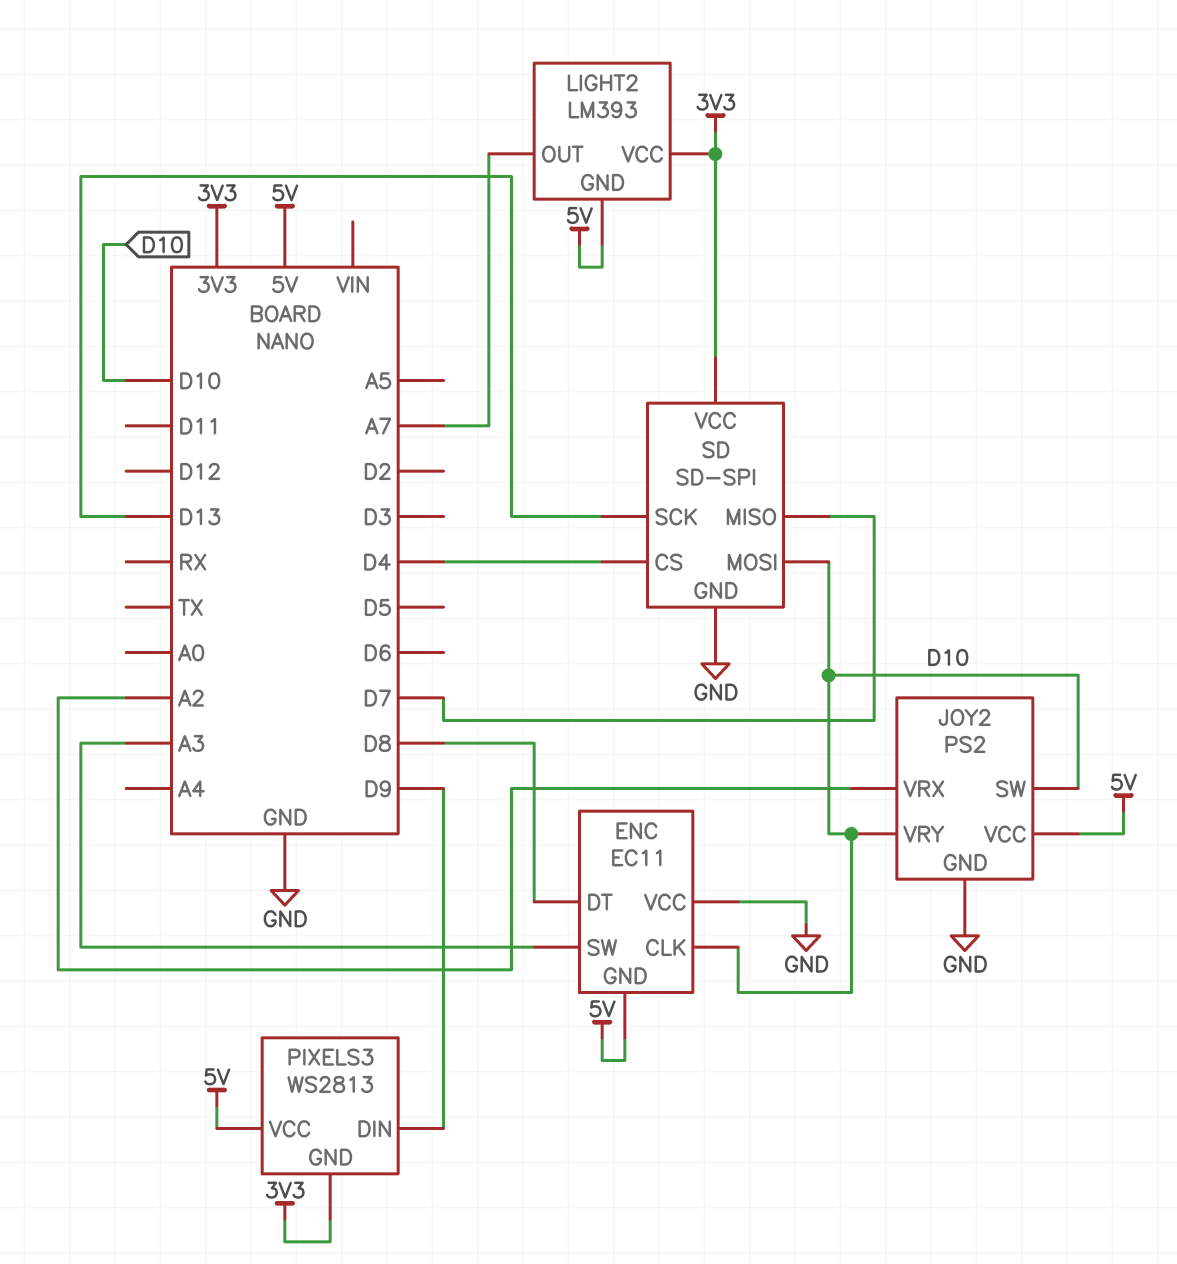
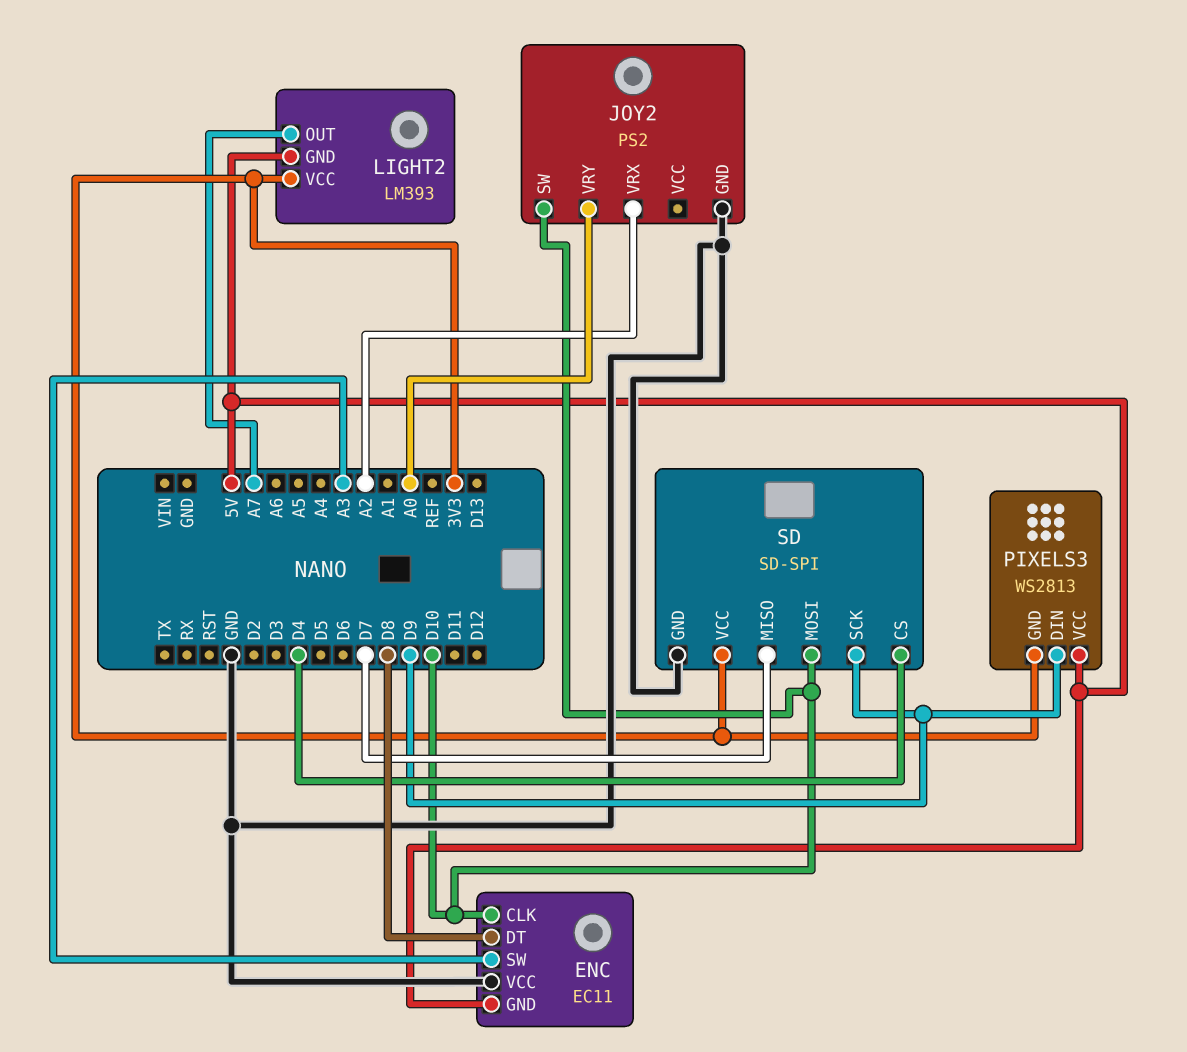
JOY2 pin VCC: 5V -> none
JOY2 pin VRY: D10 -> A0
SD pin SCK: D13 -> D9

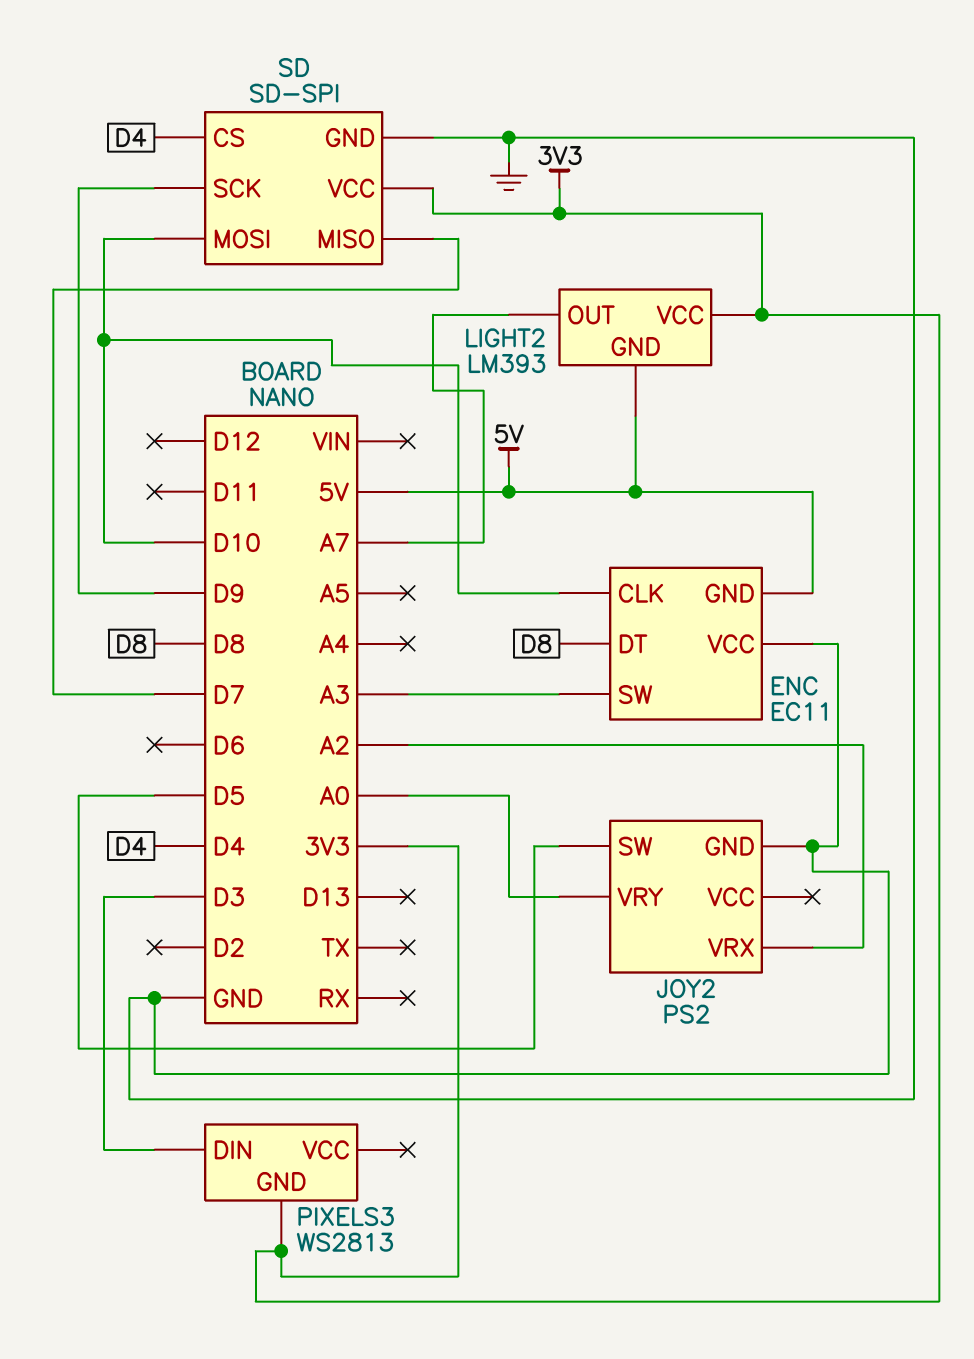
JOY2 pin SW: D10 -> D5
PIXELS3 pin DIN: D9 -> D3
PIXELS3 pin VCC: 5V -> none

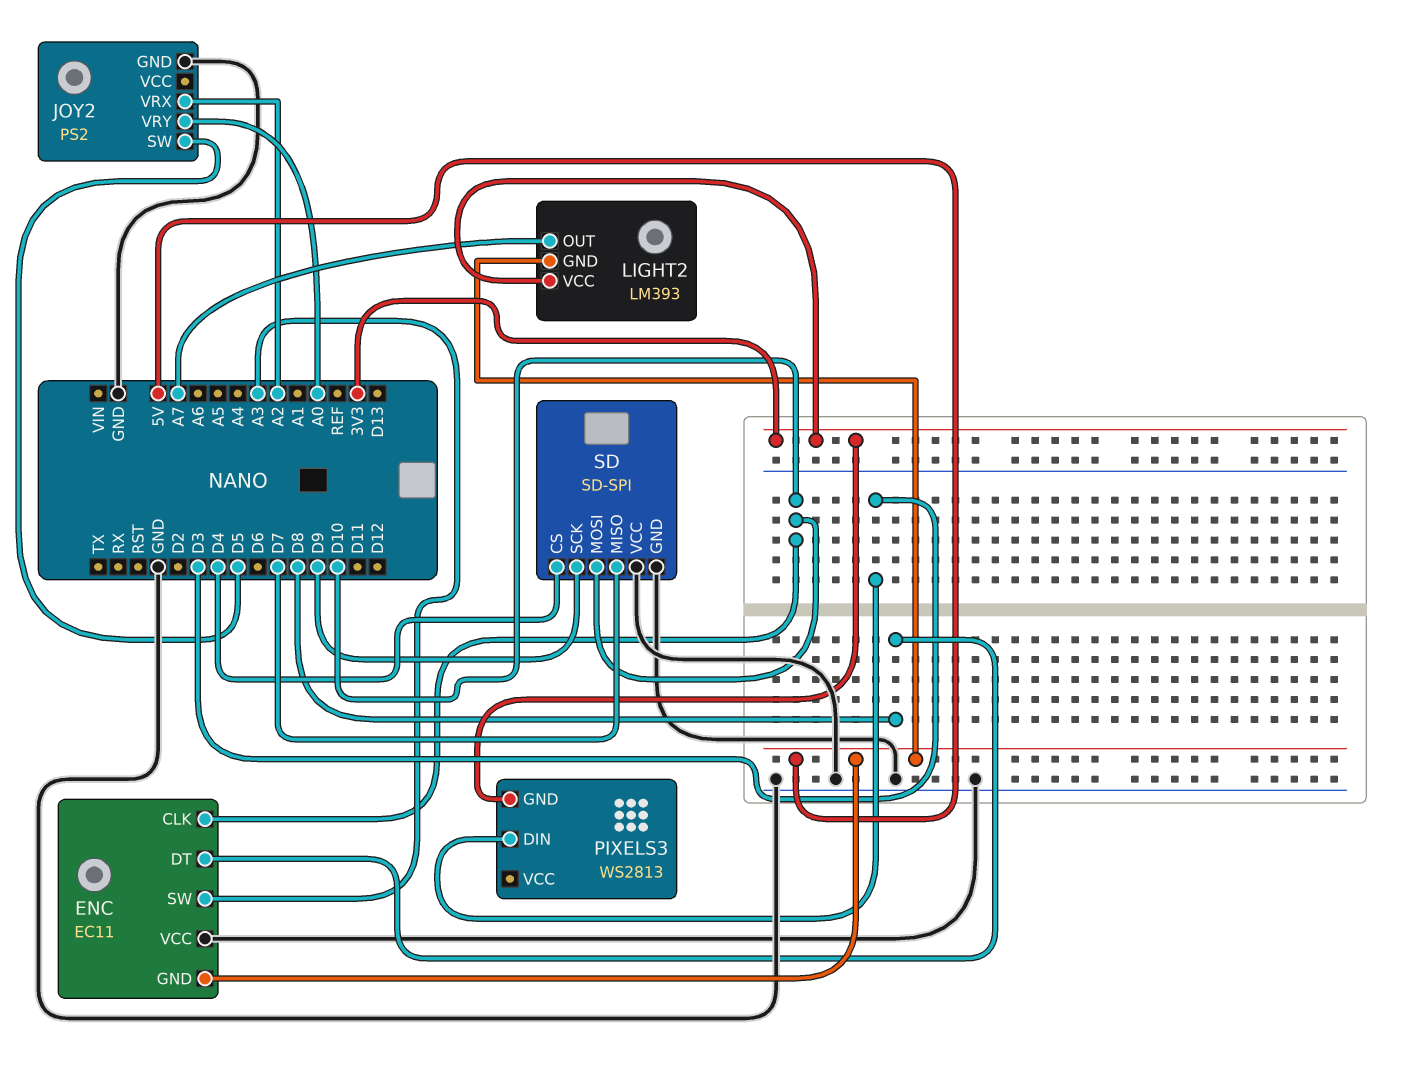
SD pin VCC: 3V3 -> GND

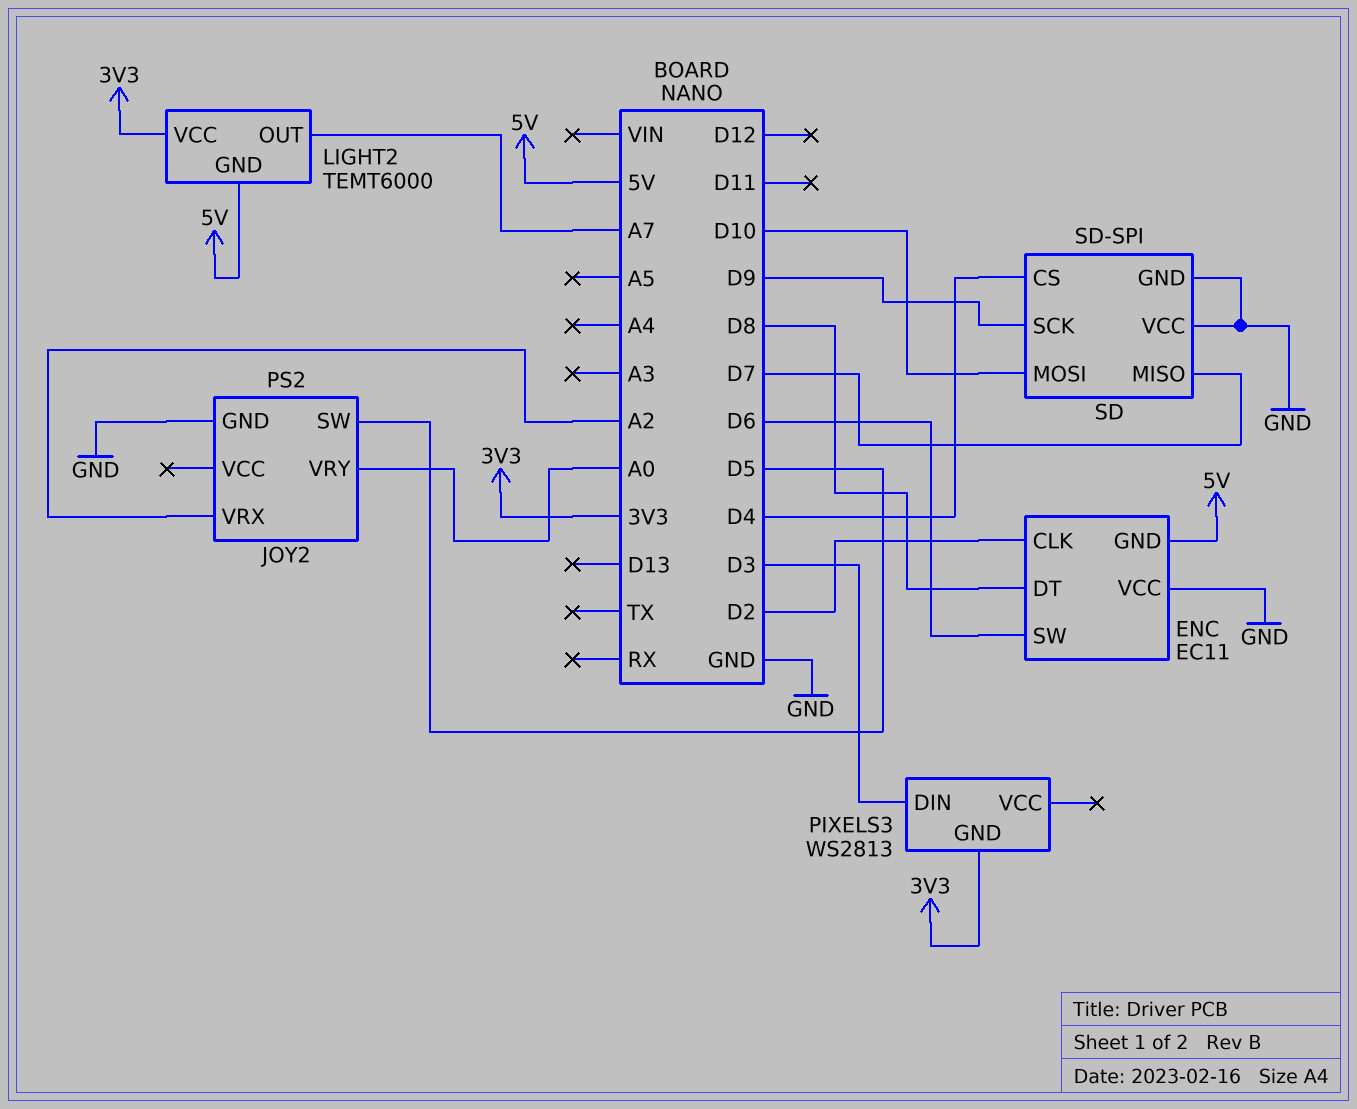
ENC pin CLK: D10 -> D2
ENC pin SW: A3 -> D6
LIGHT2: LM393 -> TEMT6000

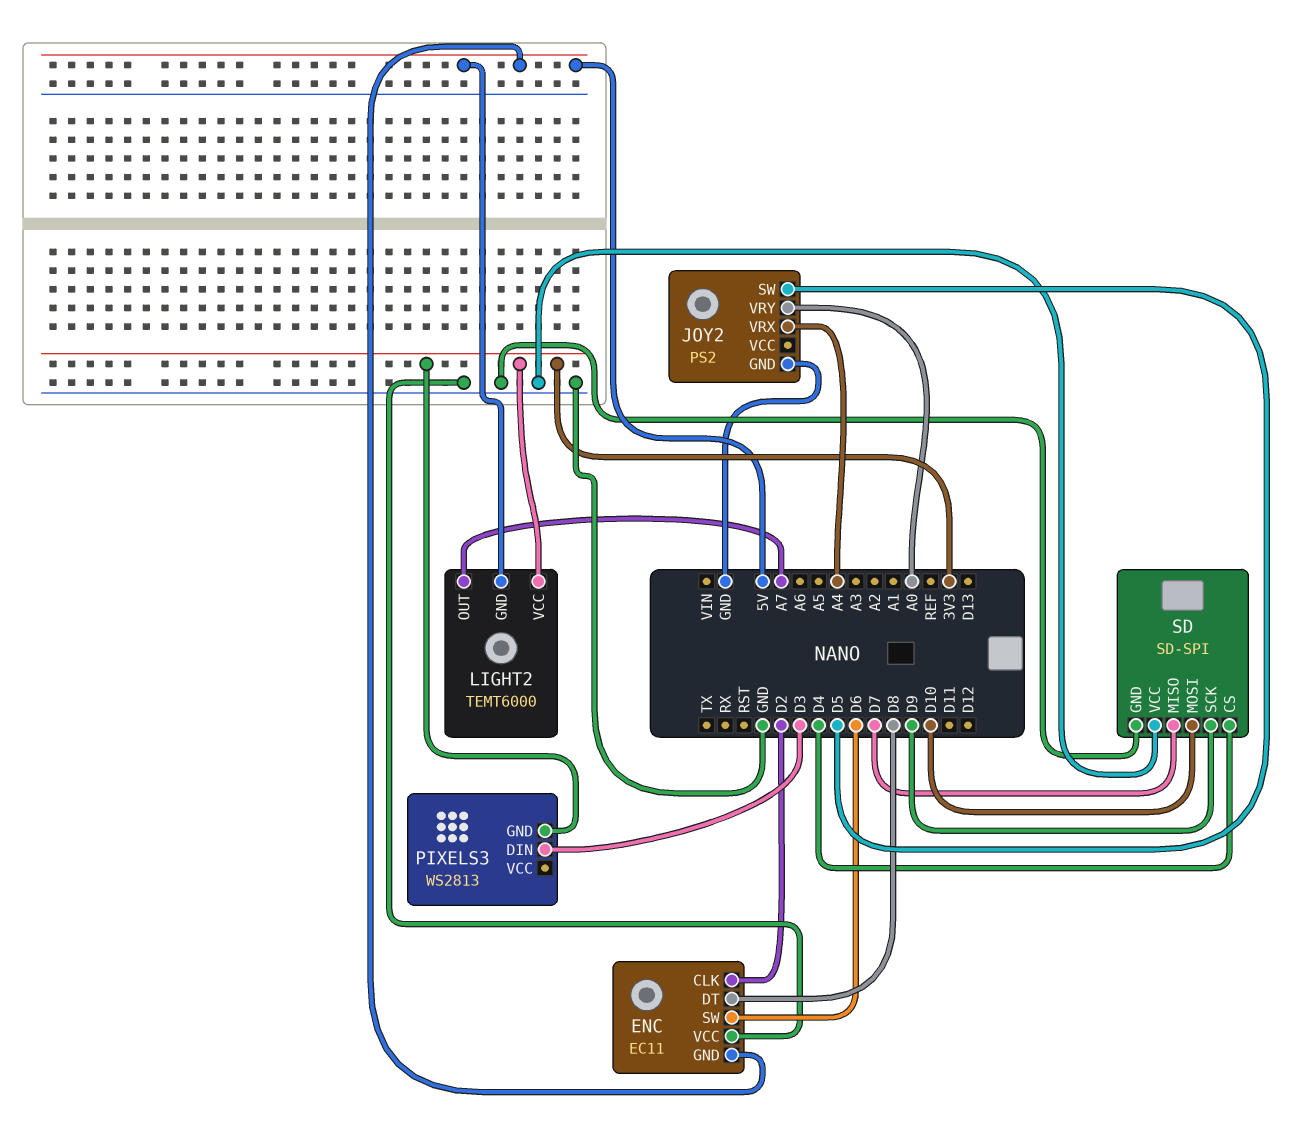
JOY2 pin VRX: A2 -> A4

